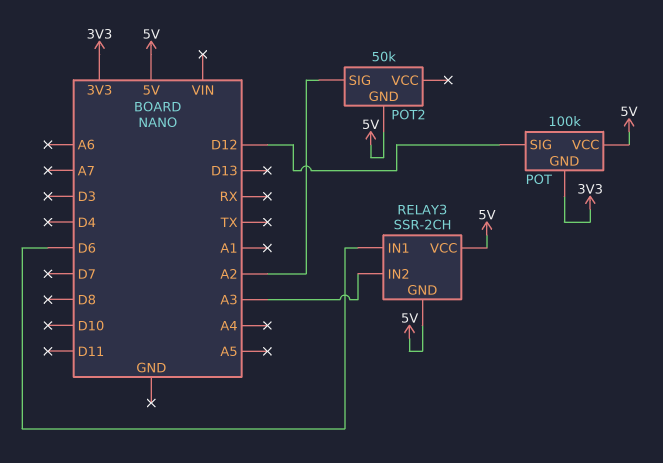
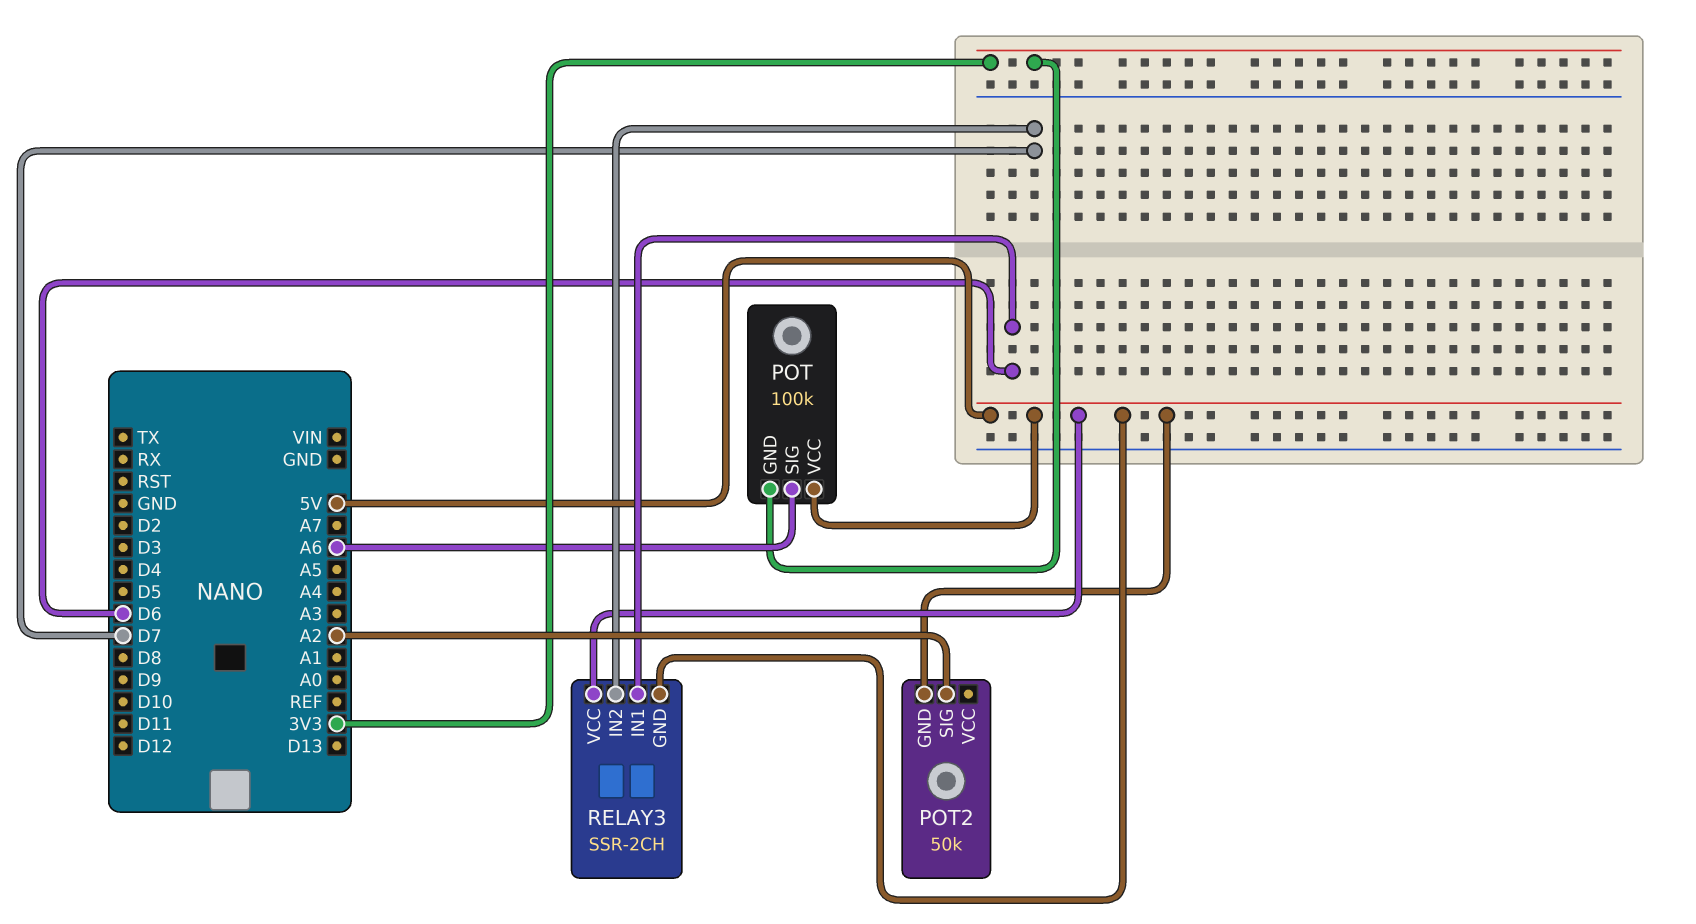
POT pin SIG: D12 -> A6
RELAY3 pin IN2: A3 -> D7

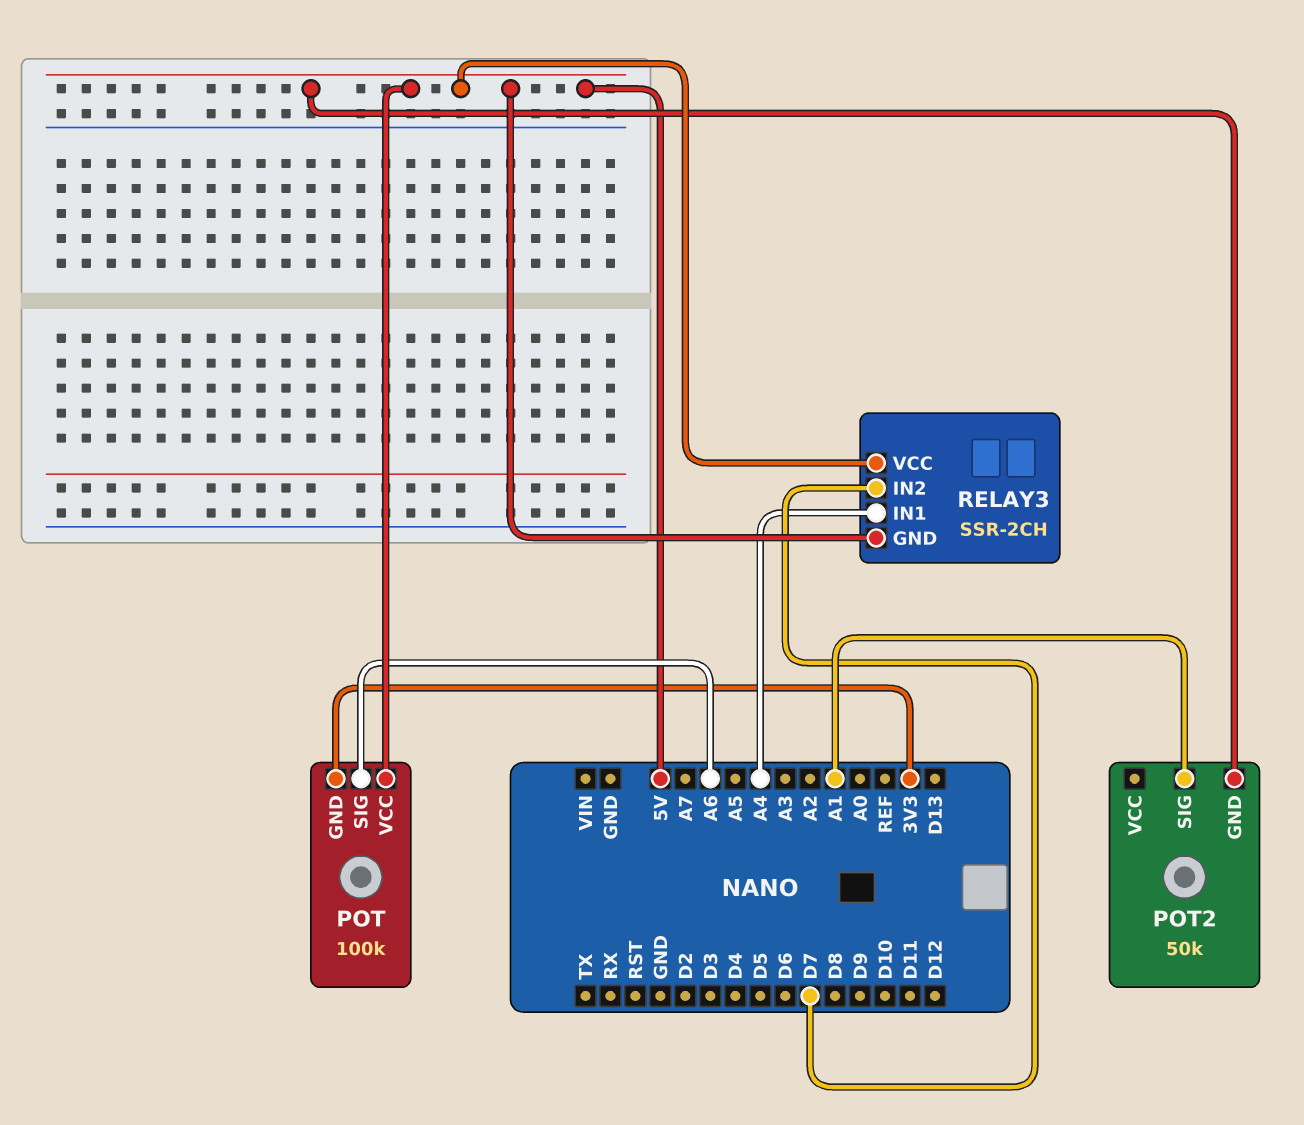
POT2 pin SIG: A2 -> A1
RELAY3 pin IN1: D6 -> A4

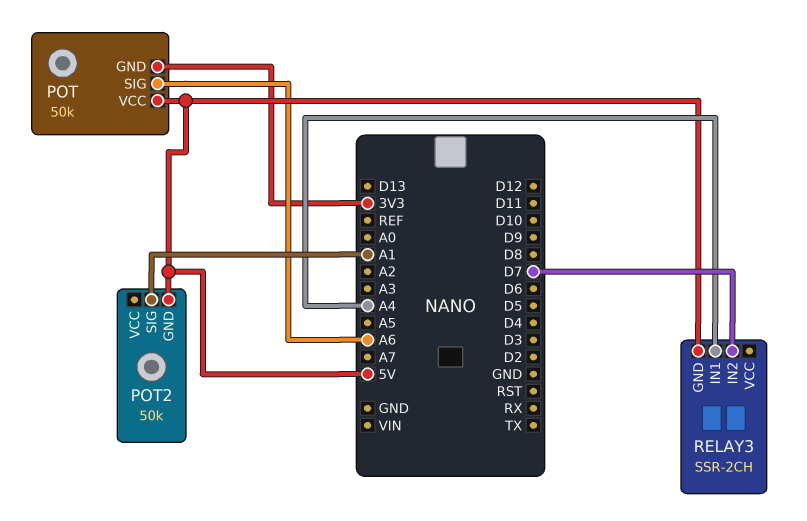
POT: 100k -> 50k
RELAY3 pin VCC: 5V -> none

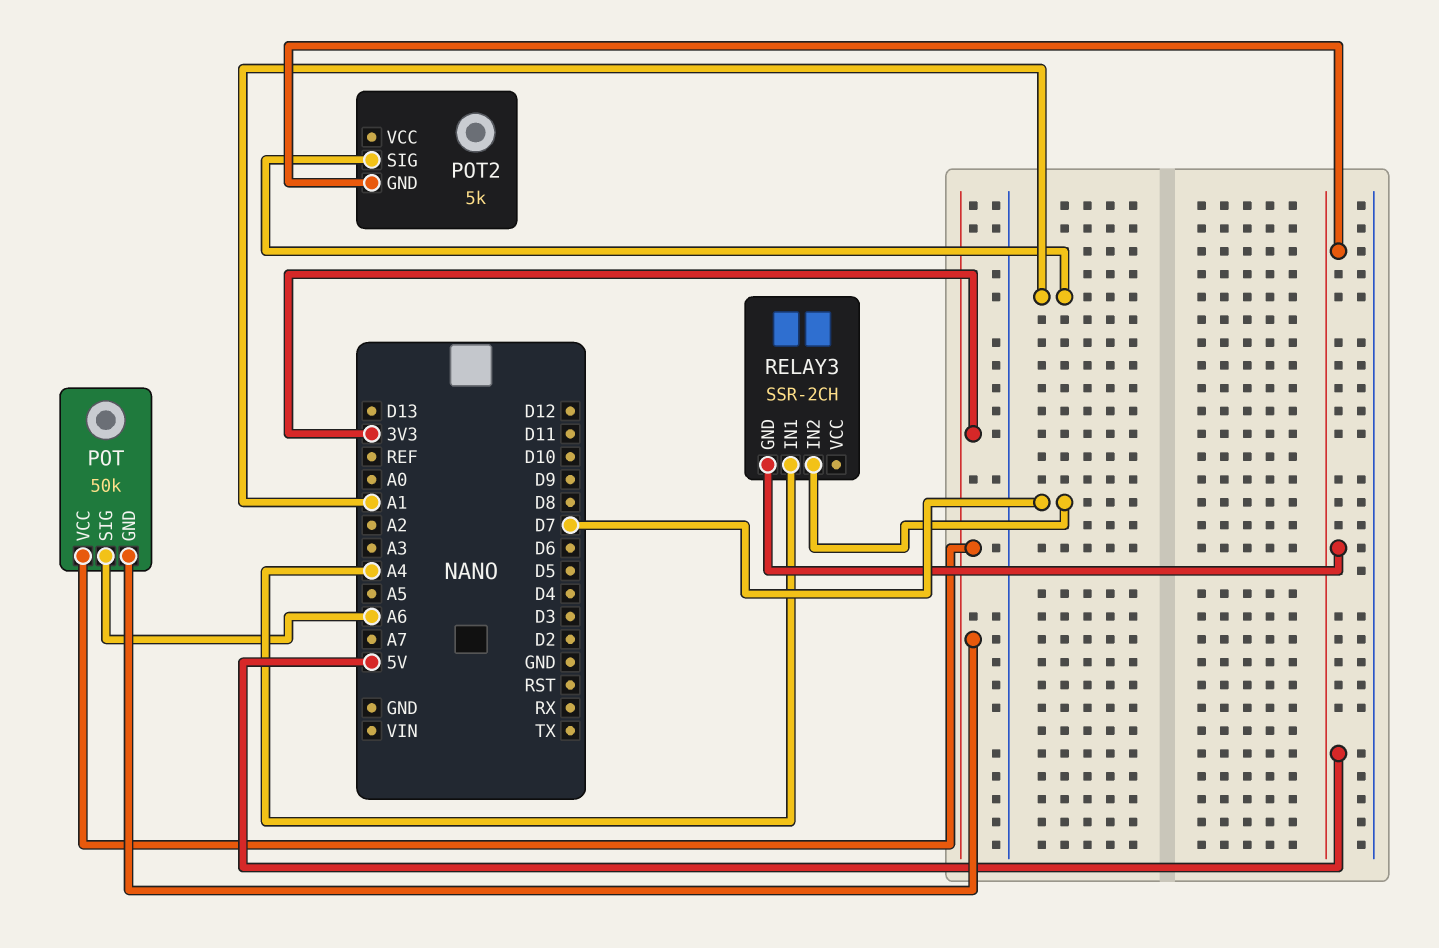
POT pin VCC: 5V -> 3V3
POT2: 50k -> 5k

